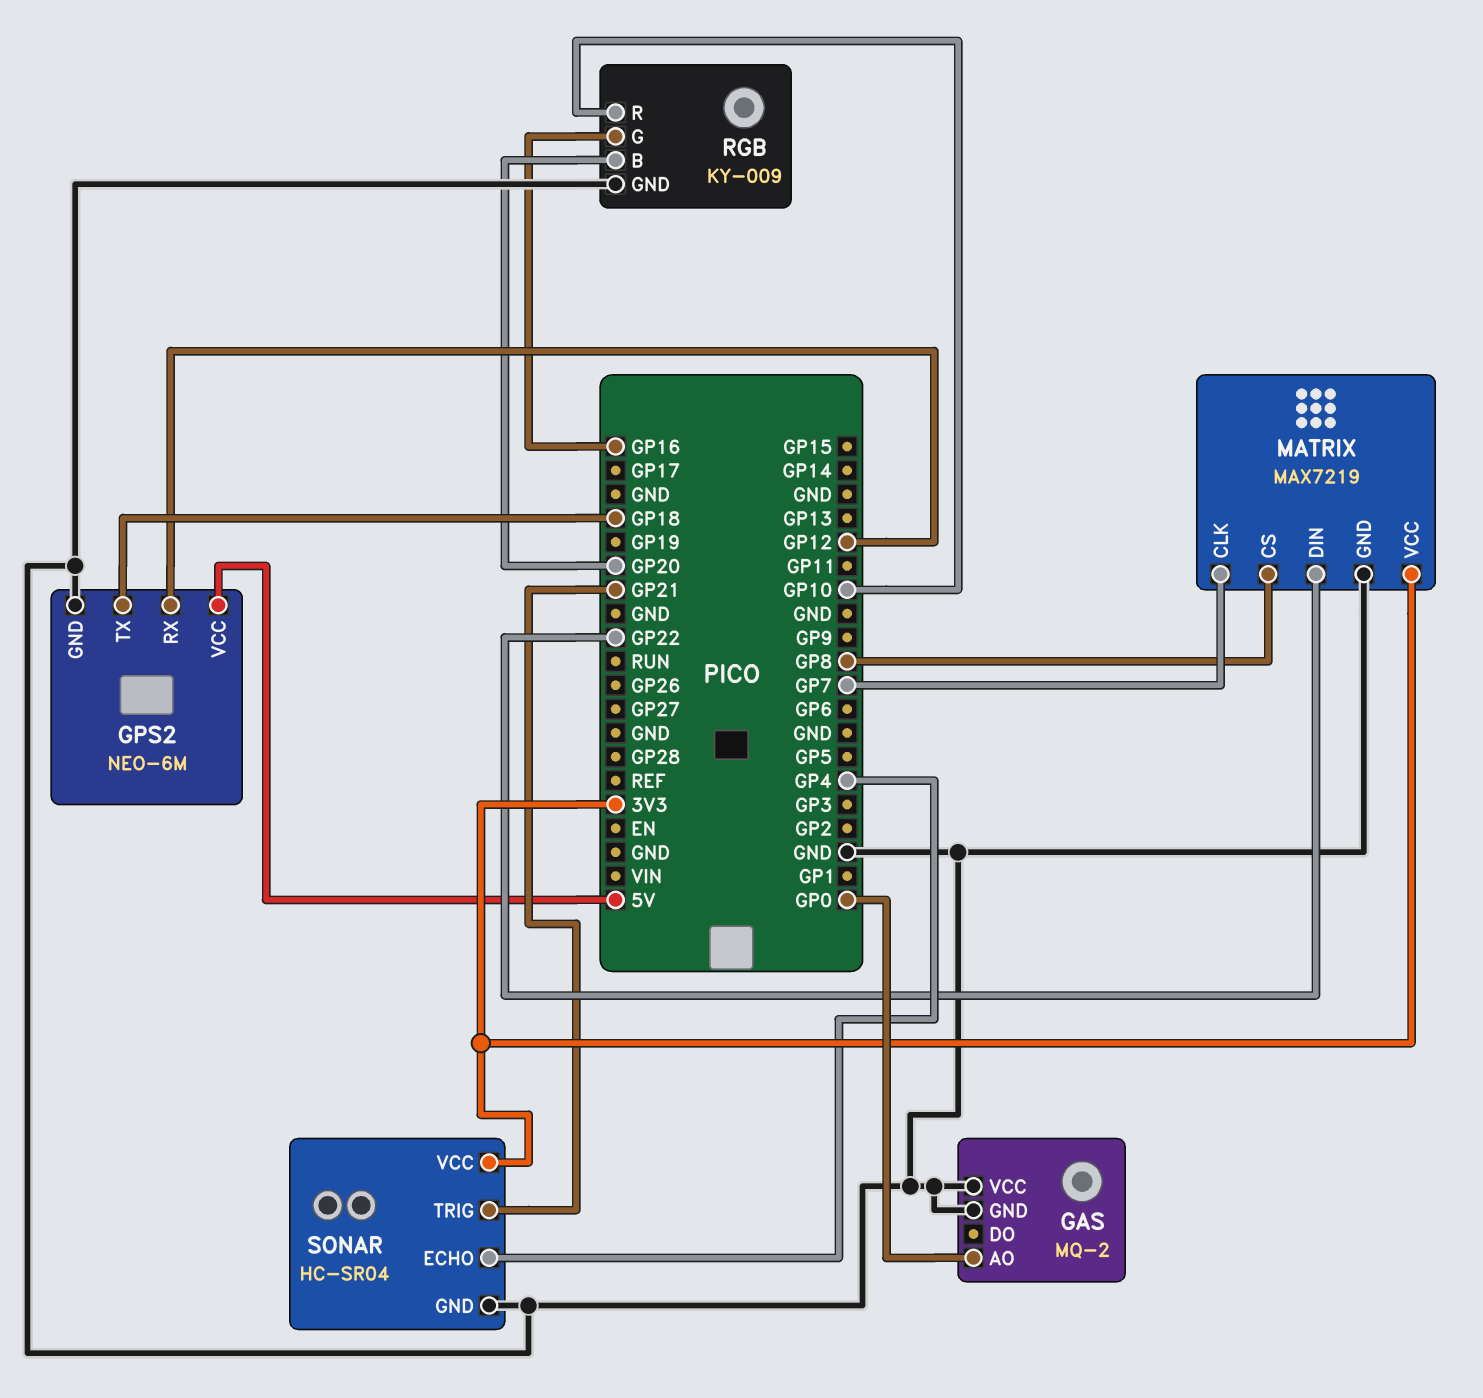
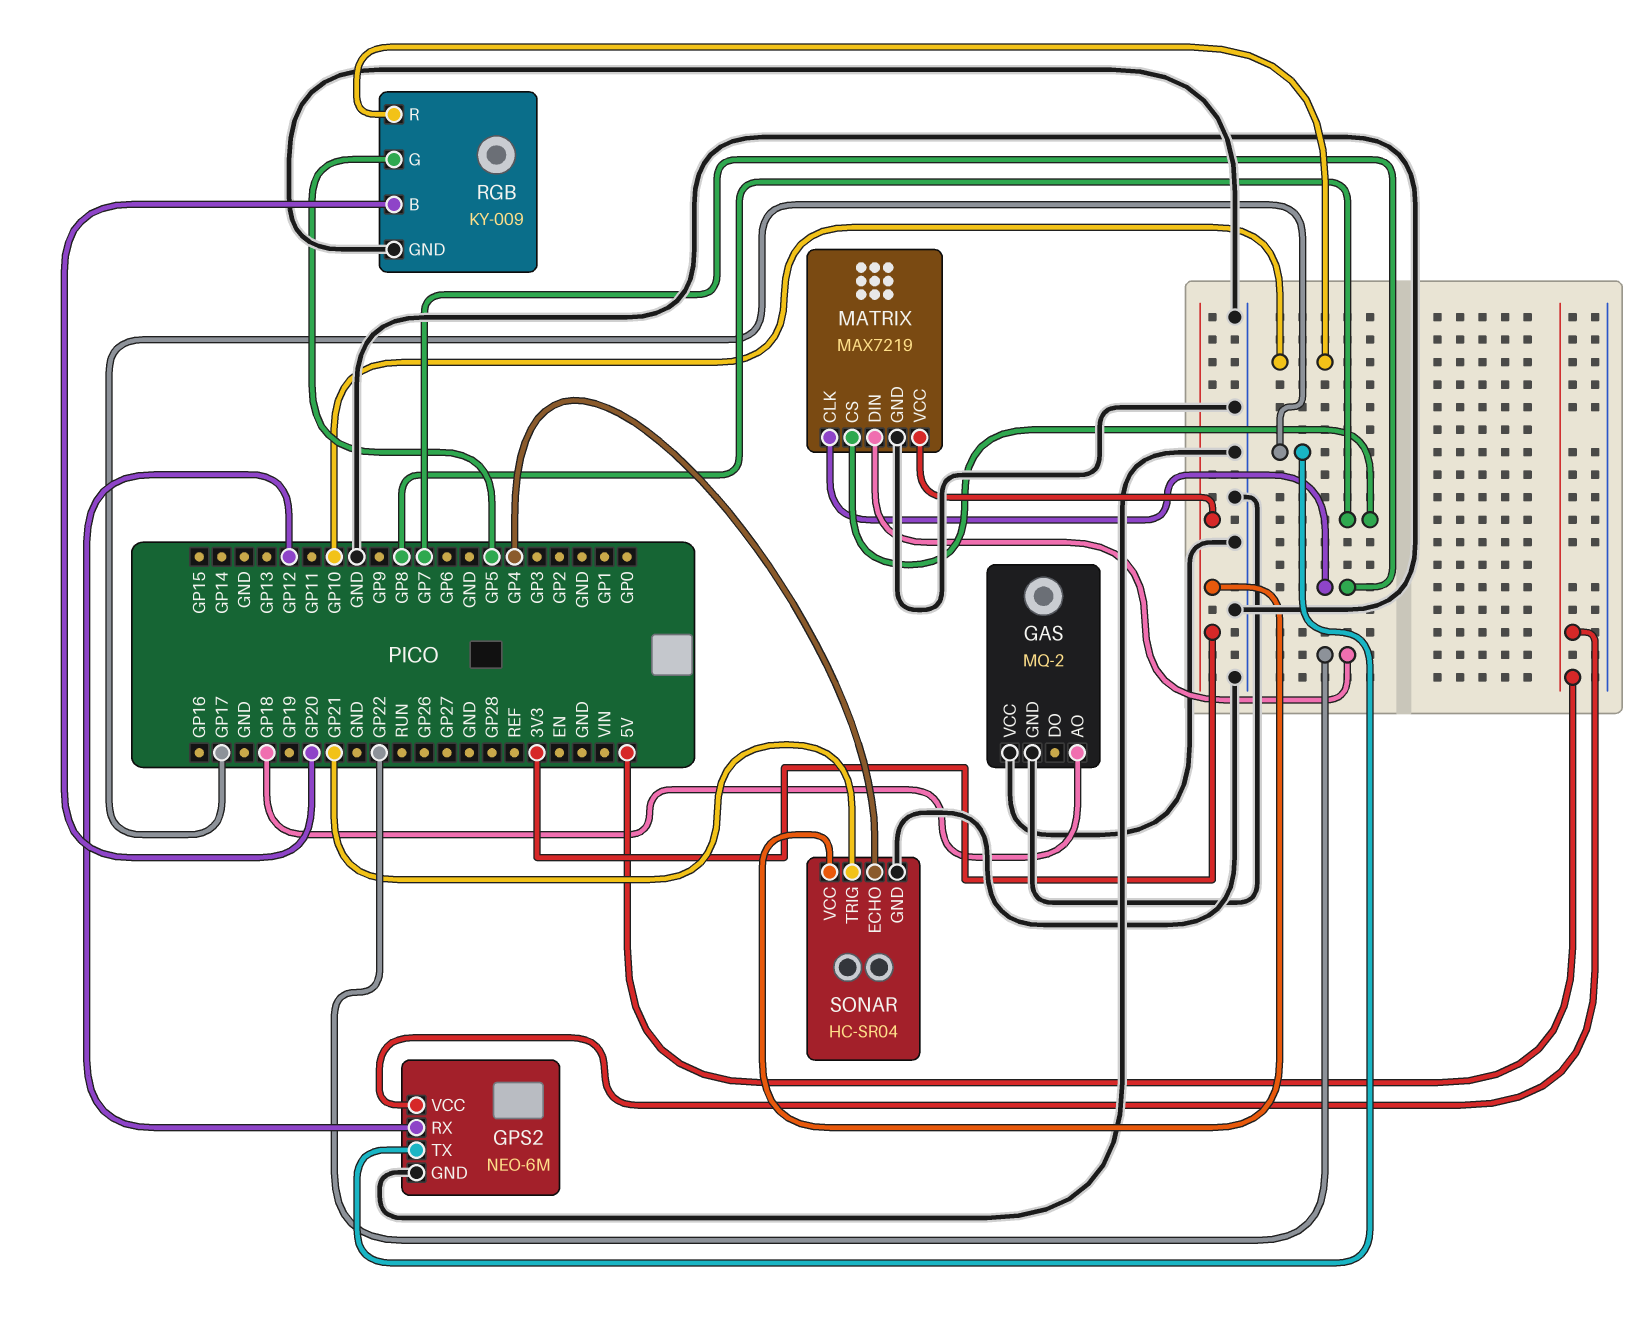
GAS pin AO: GP0 -> GP18
GPS2 pin TX: GP18 -> GP17
RGB pin G: GP16 -> GP5

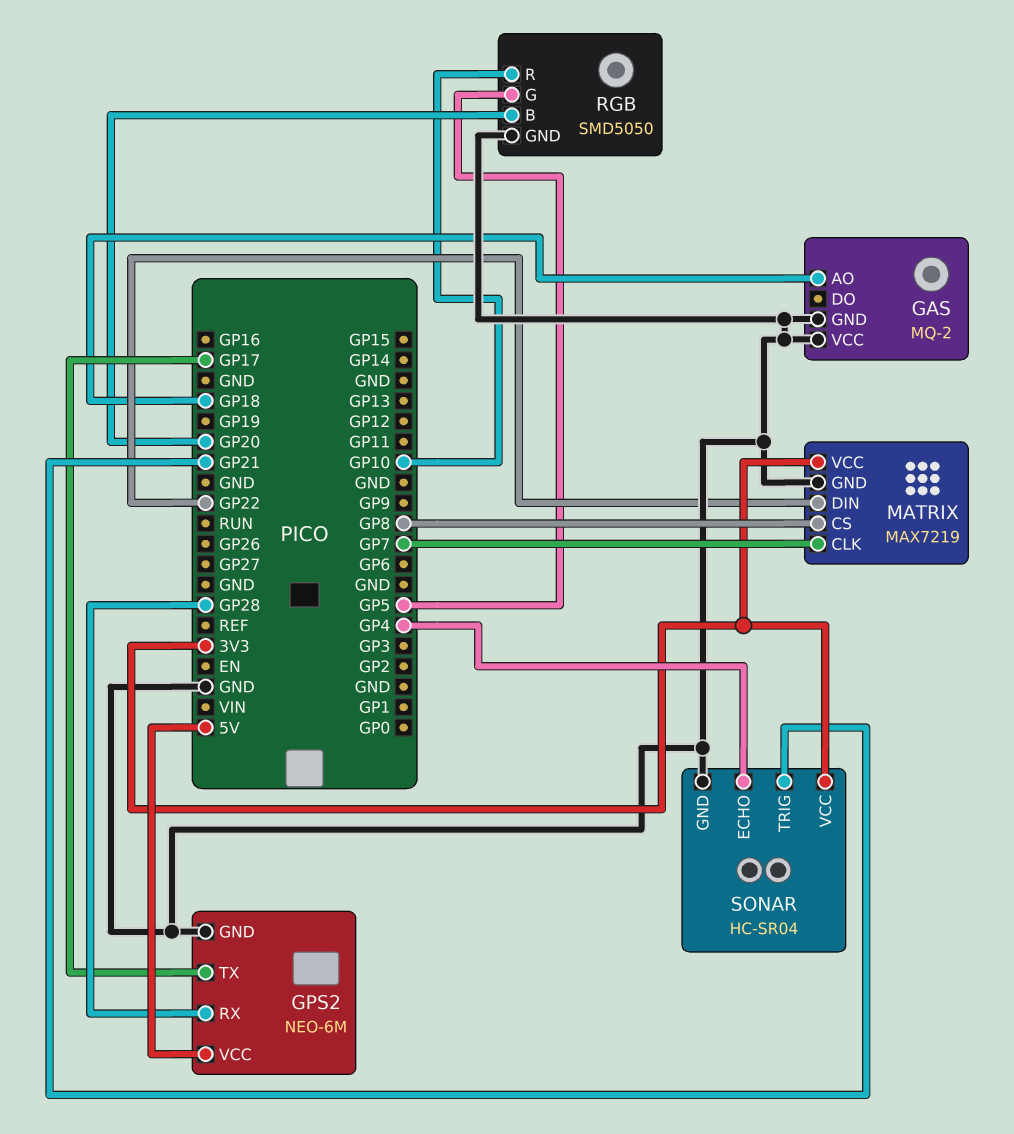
GPS2 pin RX: GP12 -> GP28
RGB: KY-009 -> SMD5050

